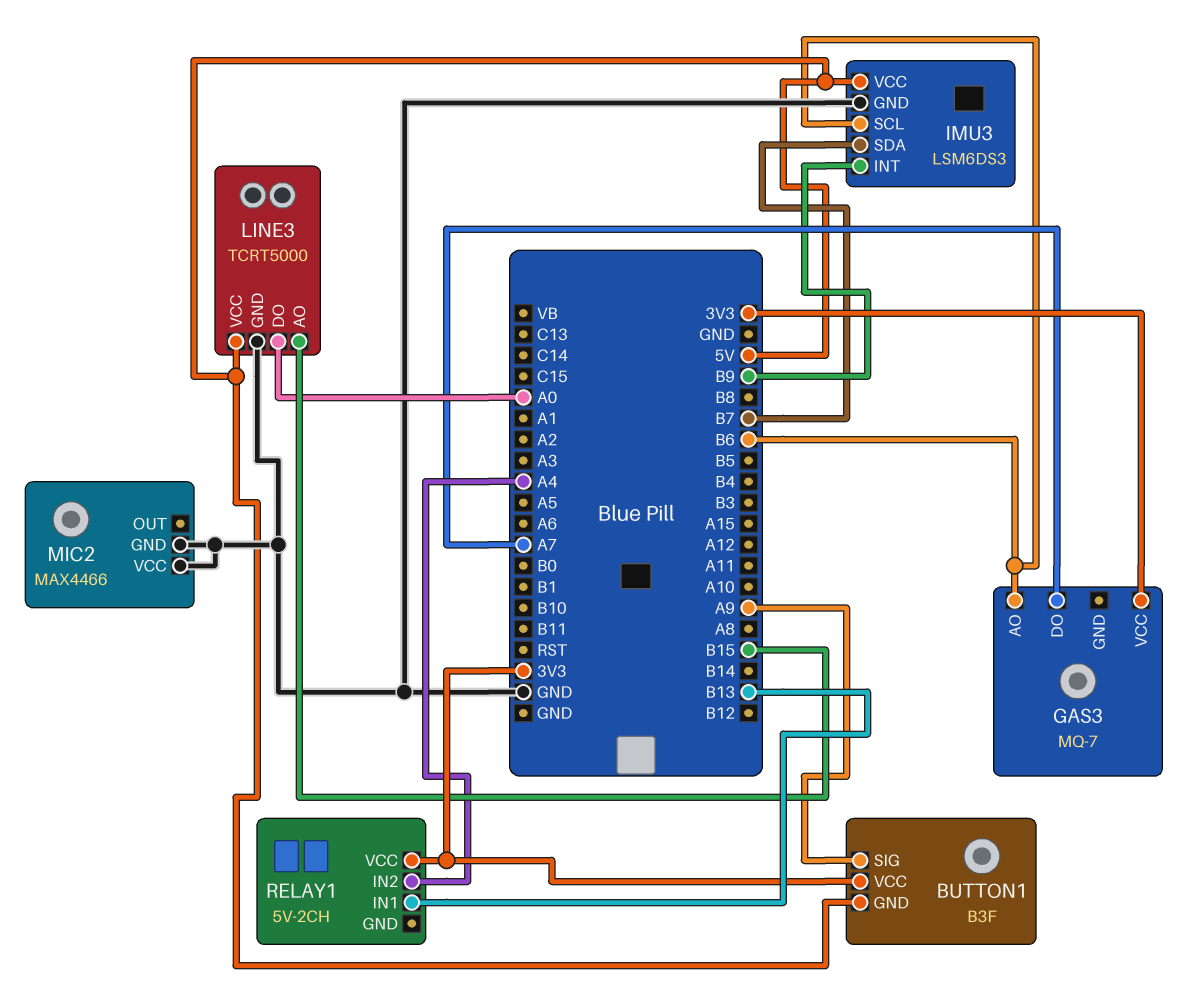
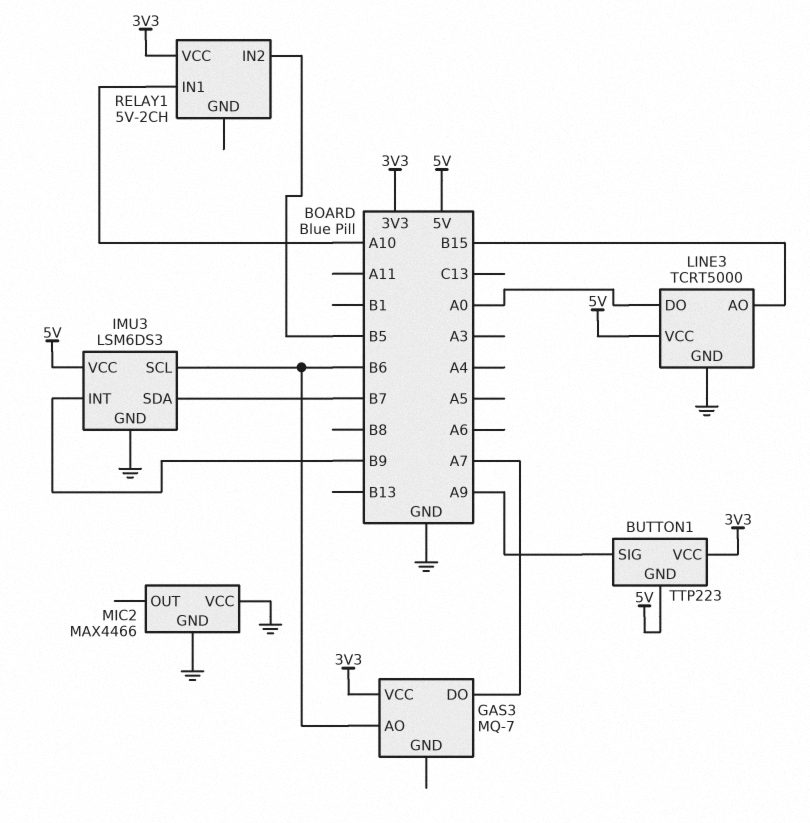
BUTTON1: B3F -> TTP223
RELAY1 pin IN1: B13 -> A10
RELAY1 pin IN2: A4 -> B5

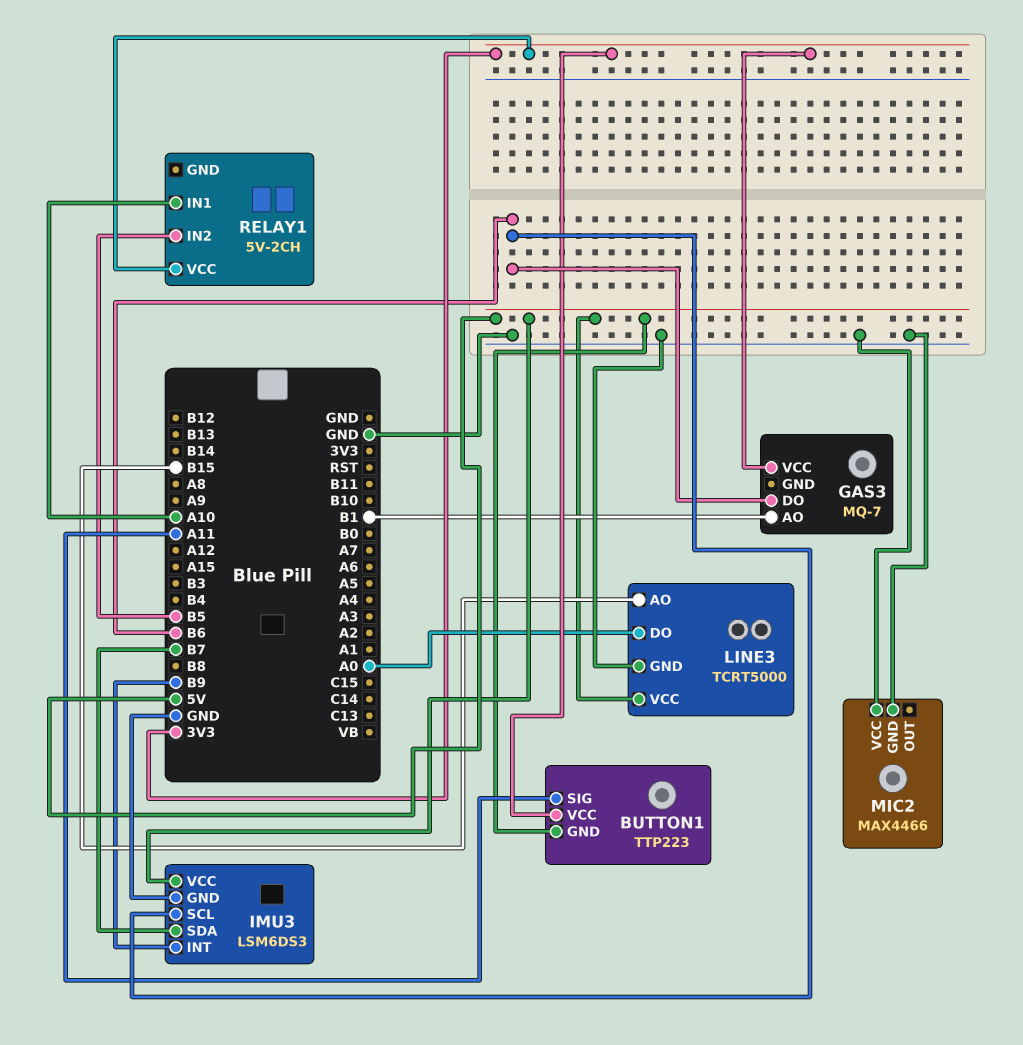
BUTTON1 pin SIG: A9 -> A11
GAS3 pin AO: B6 -> B1
GAS3 pin DO: A7 -> B6

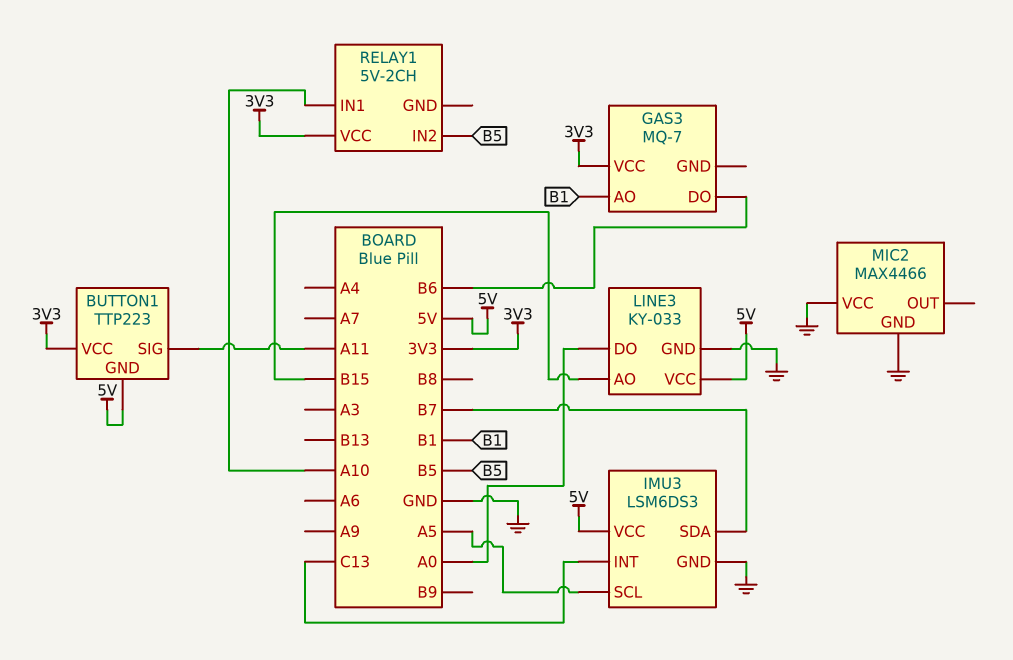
IMU3 pin INT: B9 -> C13
IMU3 pin SCL: B6 -> A5
LINE3: TCRT5000 -> KY-033

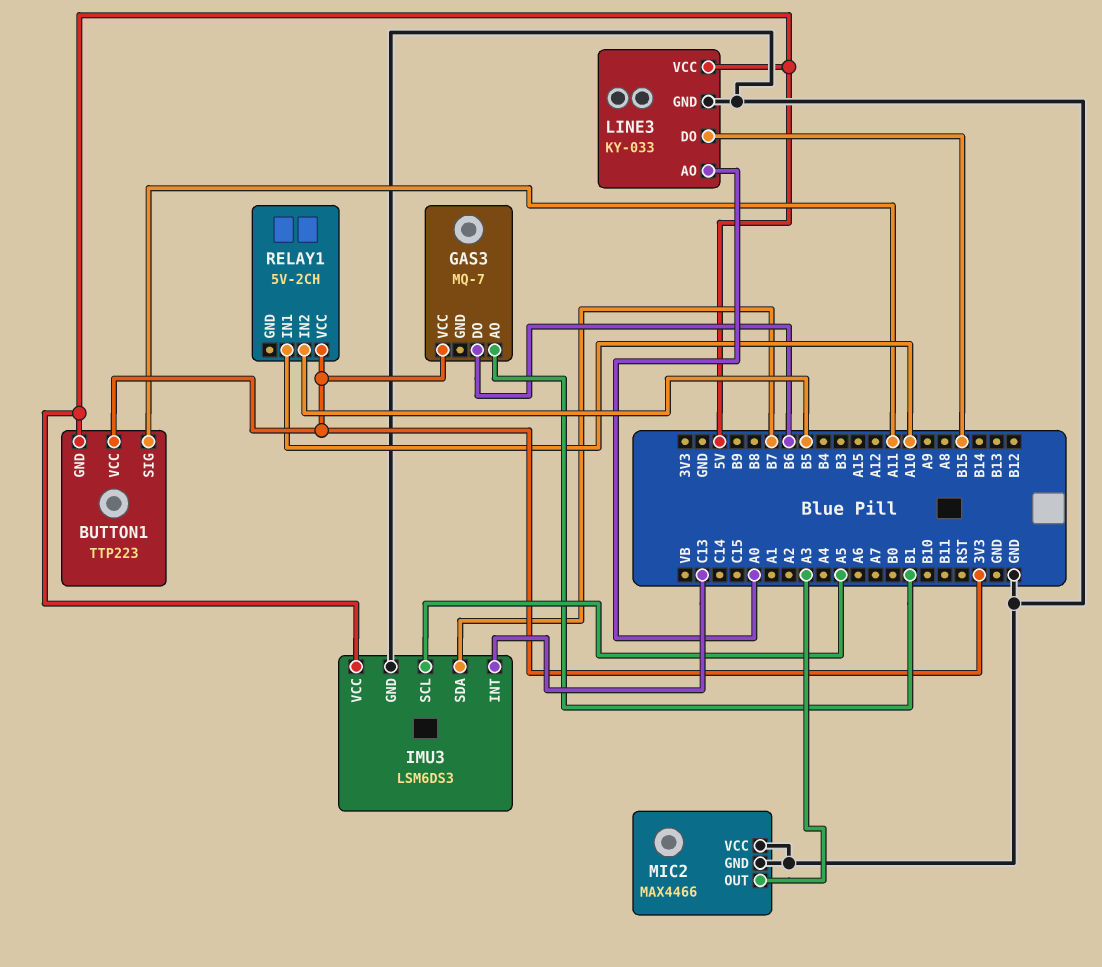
LINE3 pin AO: B15 -> A0
LINE3 pin DO: A0 -> B15
MIC2 pin OUT: none -> A3

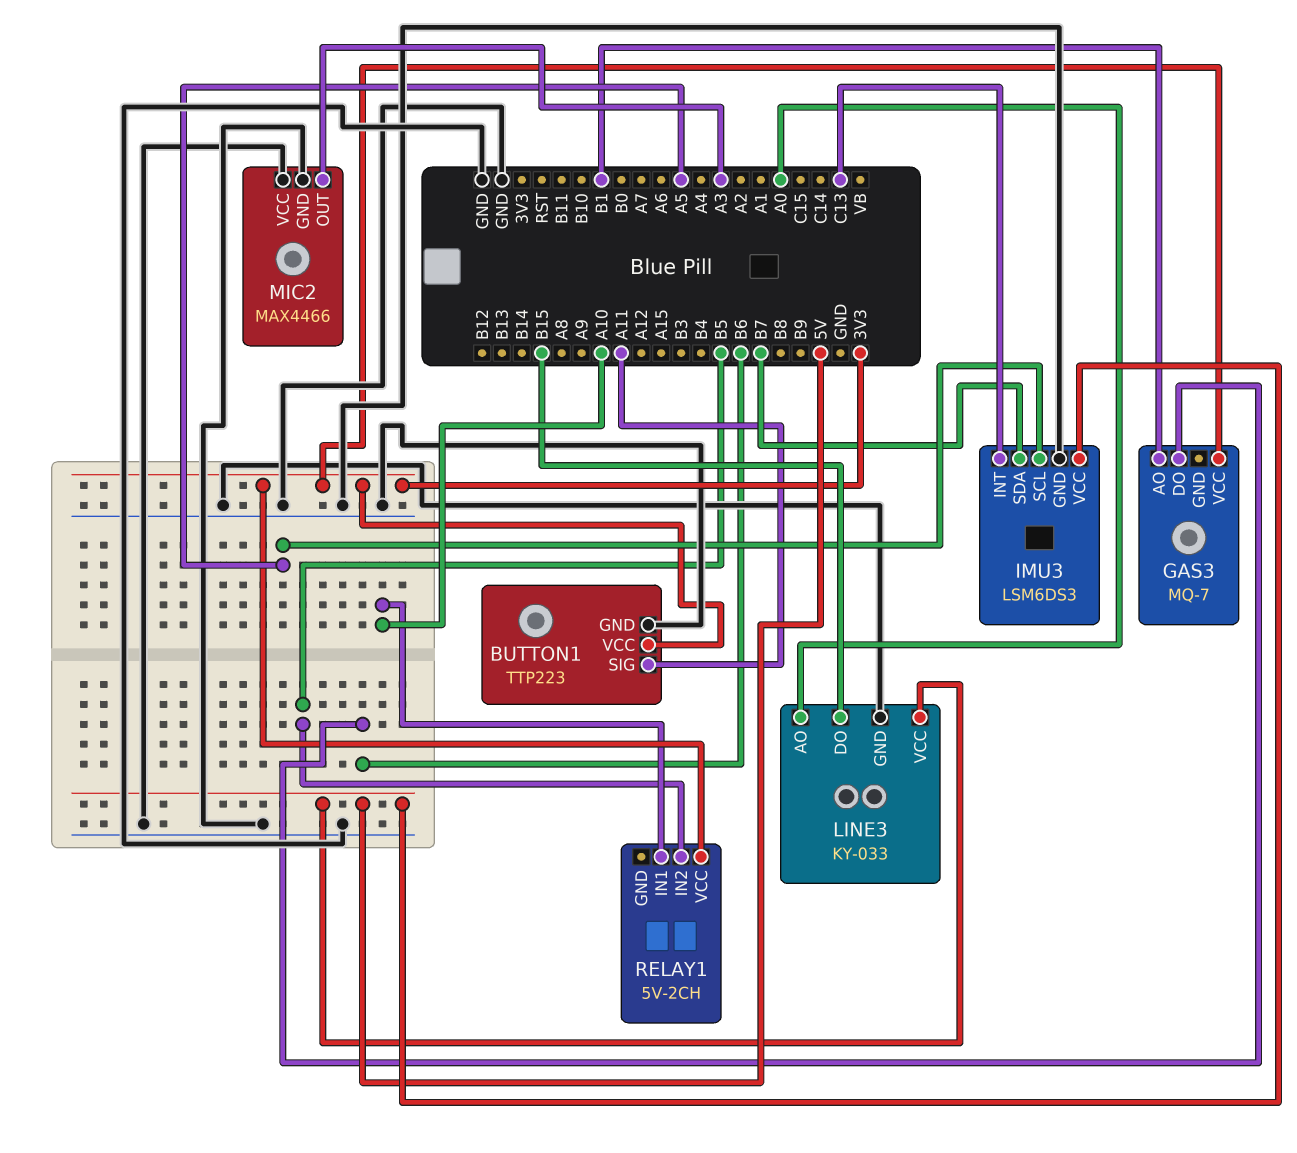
BUTTON1 pin GND: 5V -> GND

